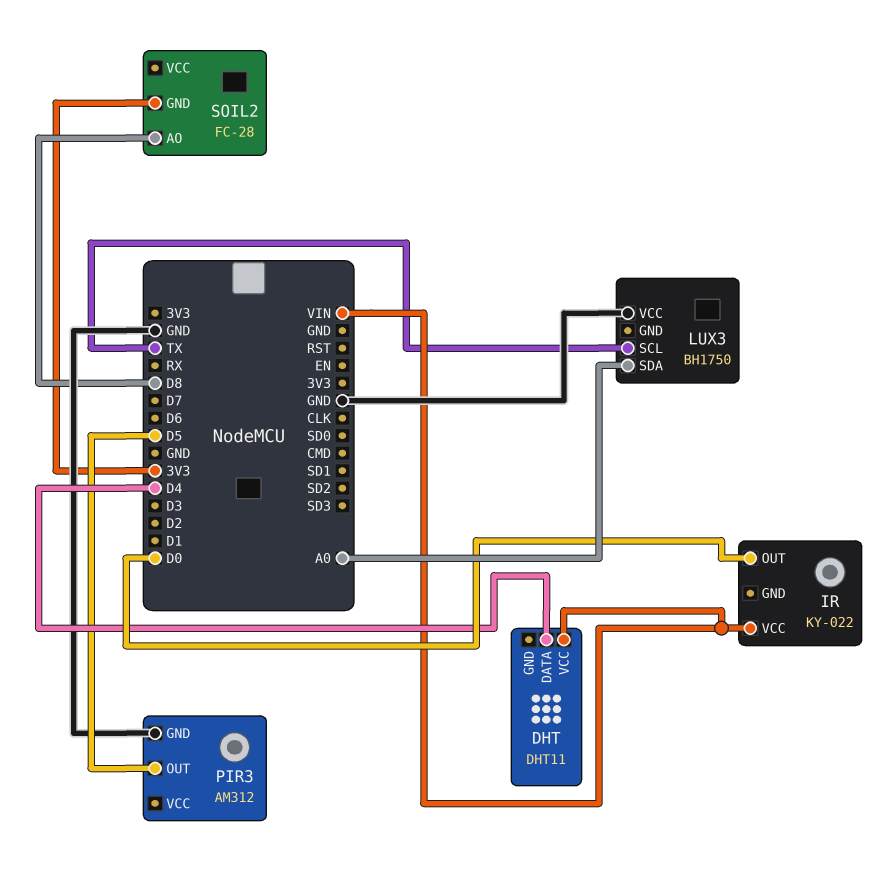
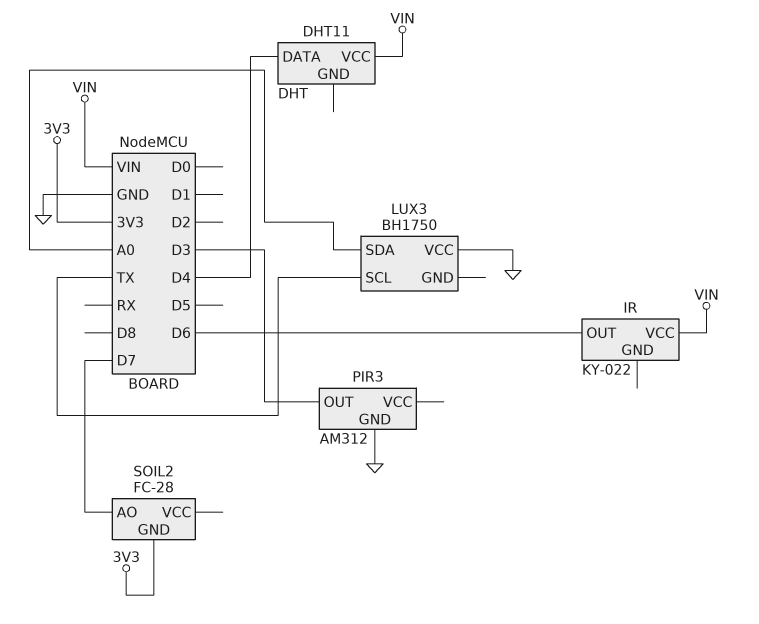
IR pin OUT: D0 -> D6
PIR3 pin OUT: D5 -> D3
SOIL2 pin AO: D8 -> D7

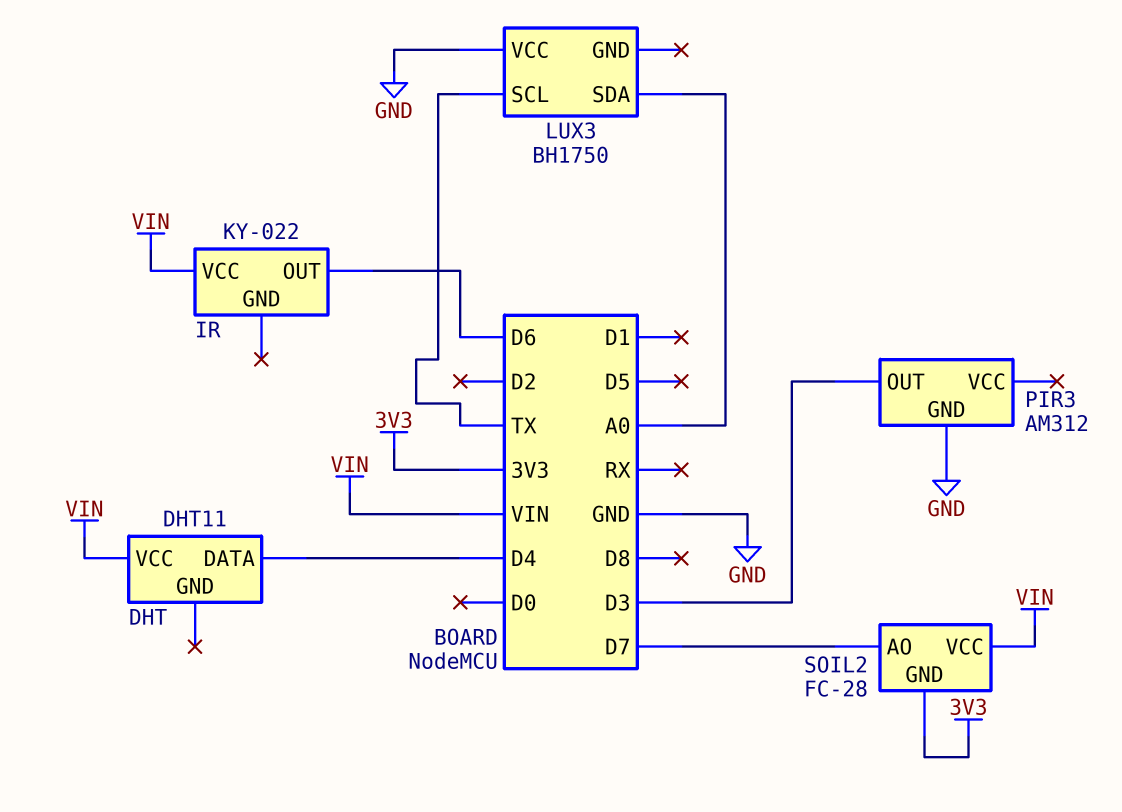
SOIL2 pin VCC: none -> VIN

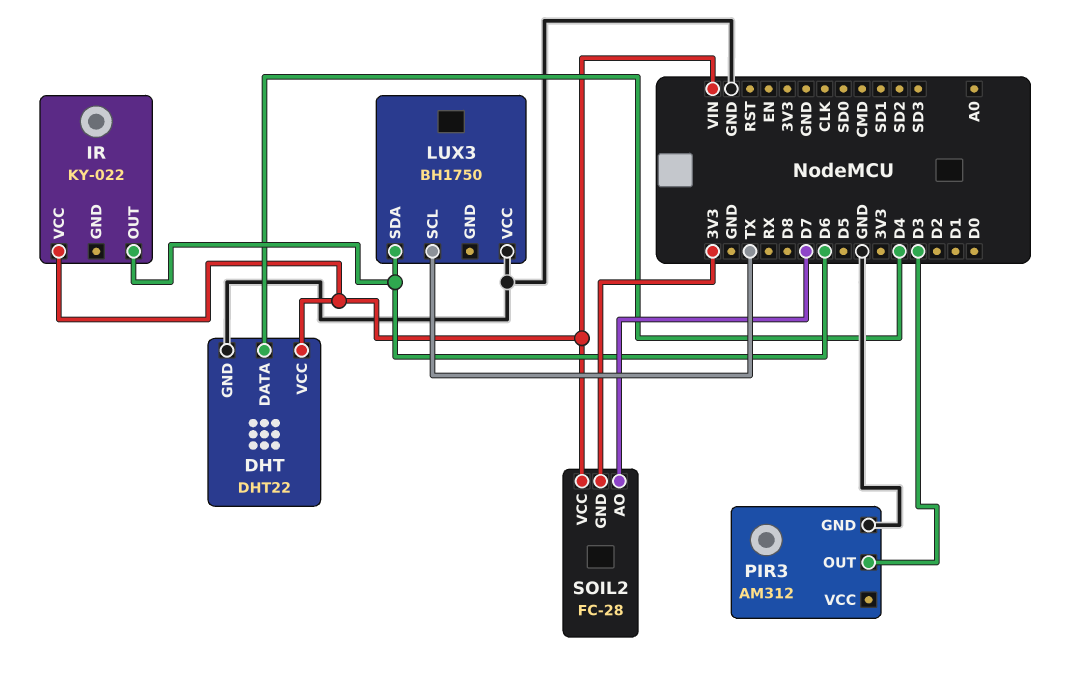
DHT: DHT11 -> DHT22
DHT pin GND: none -> GND
LUX3 pin SDA: A0 -> D6

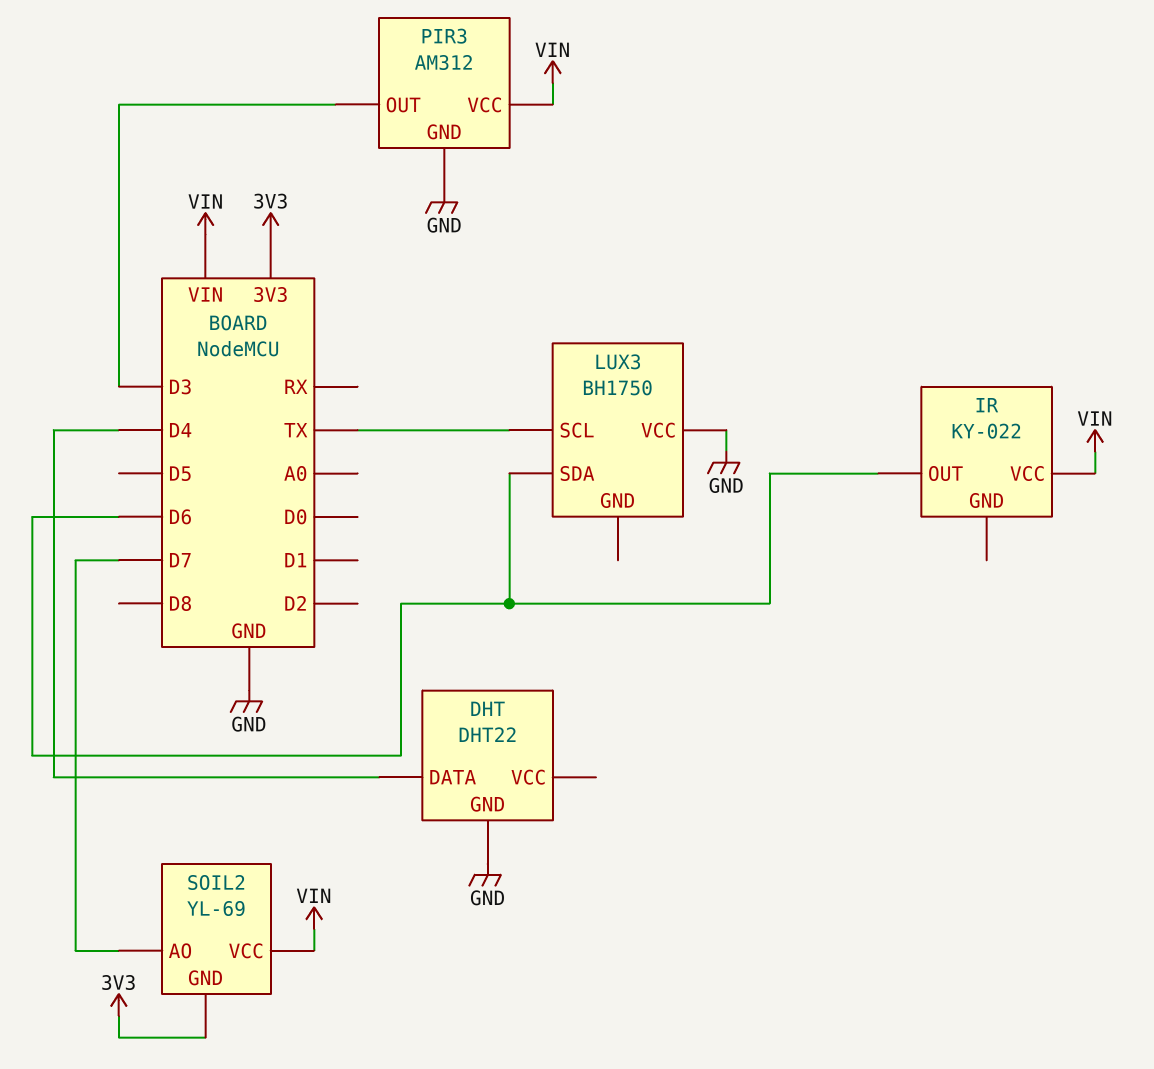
DHT pin VCC: VIN -> none
PIR3 pin VCC: none -> VIN
SOIL2: FC-28 -> YL-69

